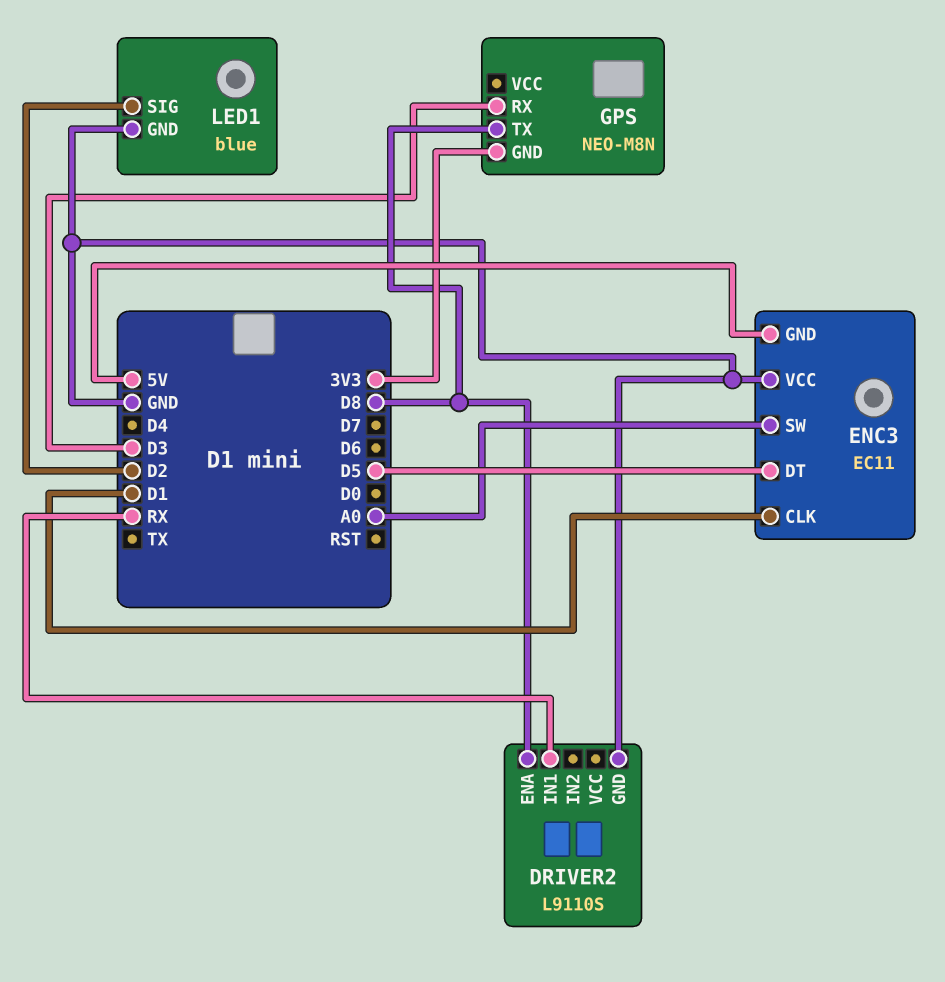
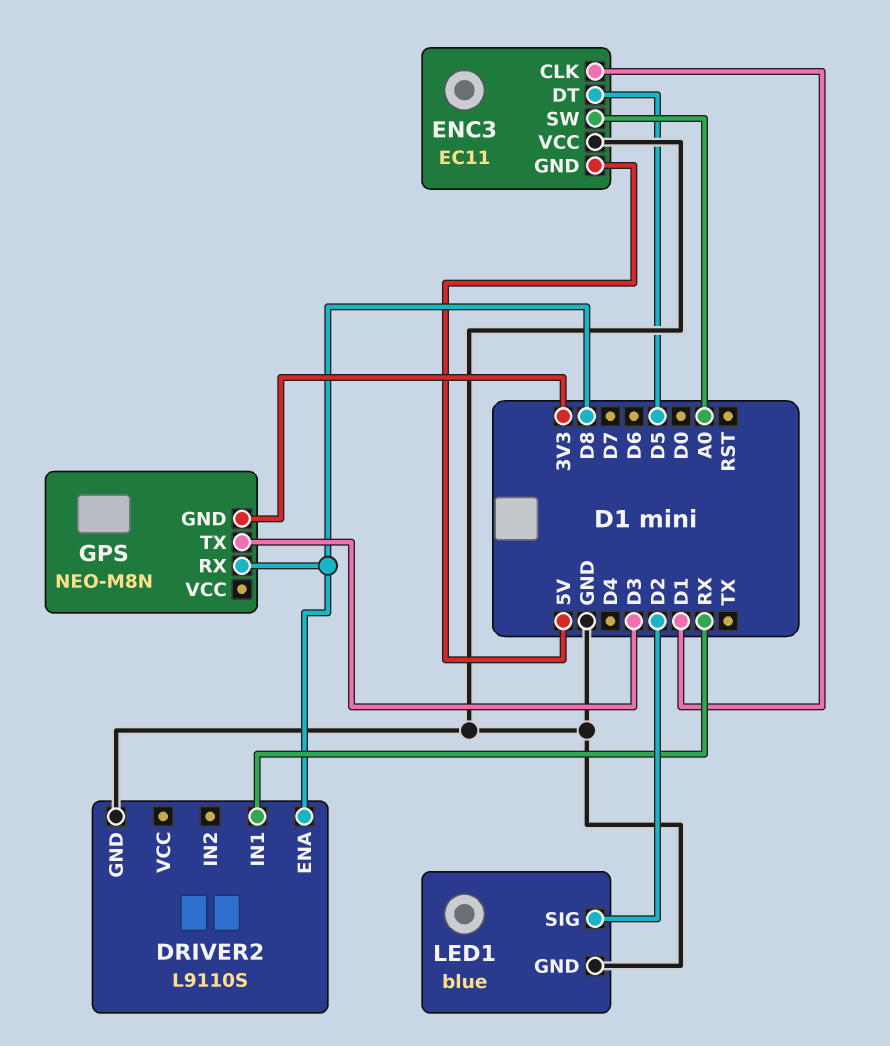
GPS pin RX: D3 -> D8
GPS pin TX: D8 -> D3

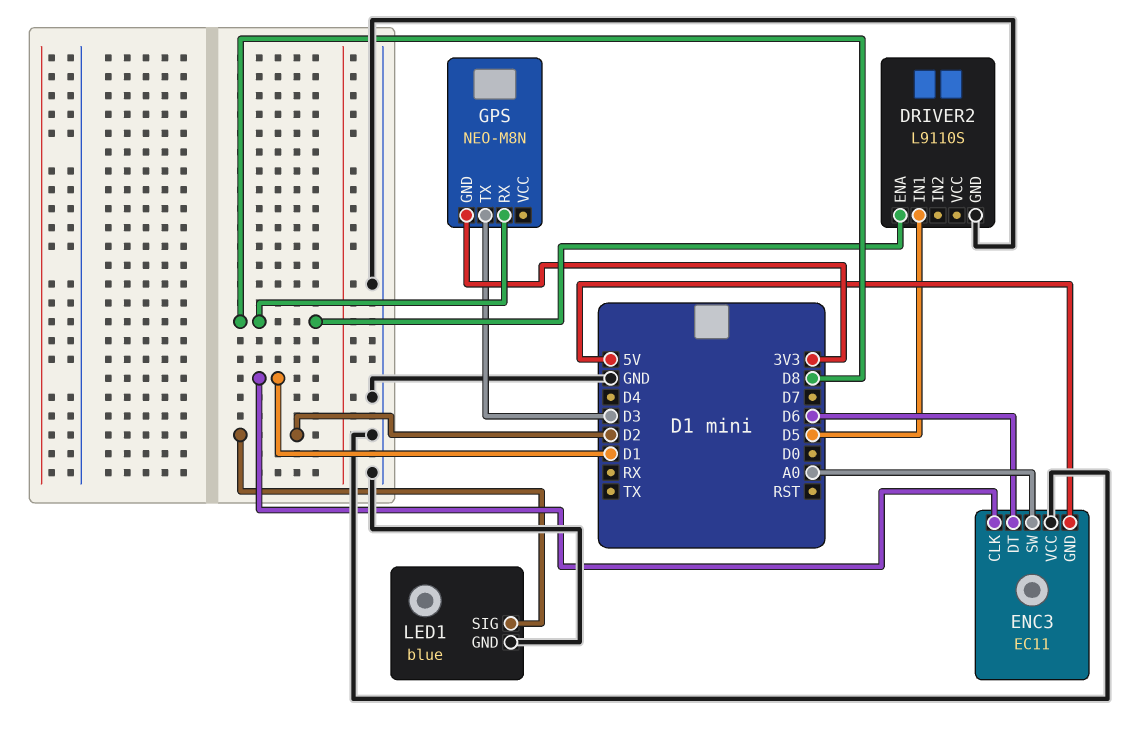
DRIVER2 pin IN1: RX -> D5
ENC3 pin DT: D5 -> D6

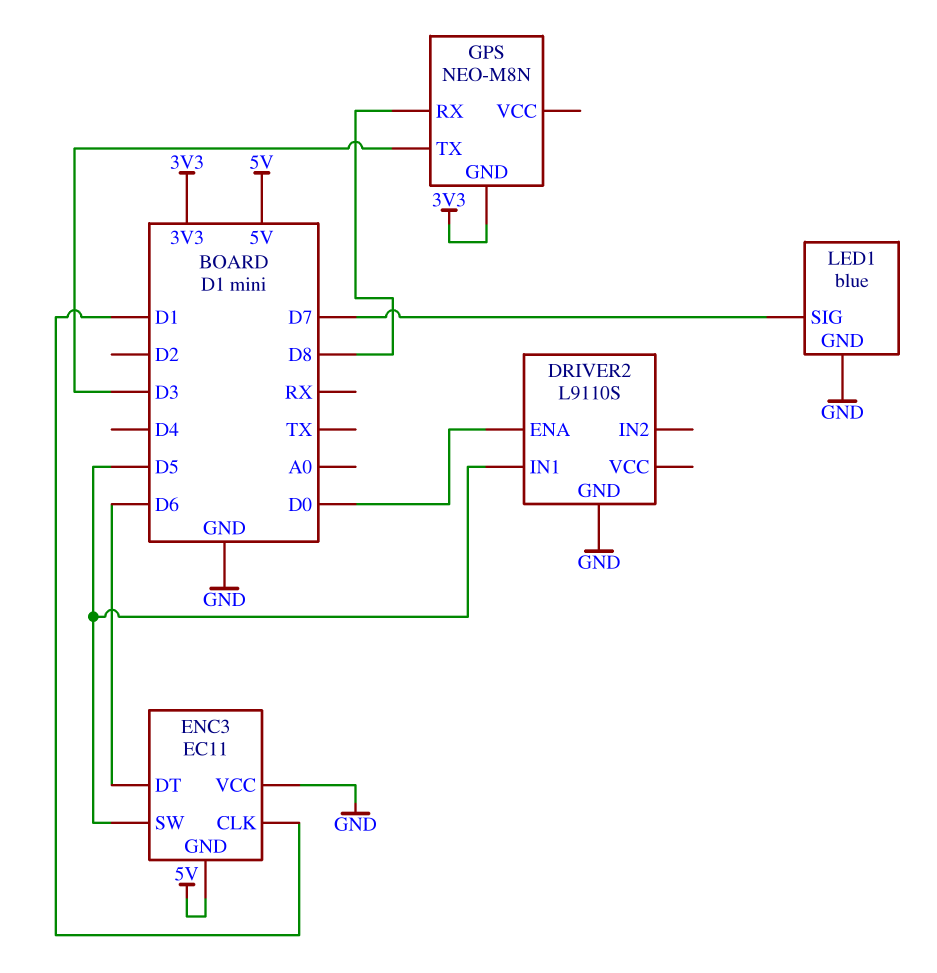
DRIVER2 pin ENA: D8 -> D0
ENC3 pin SW: A0 -> D5
LED1 pin SIG: D2 -> D7

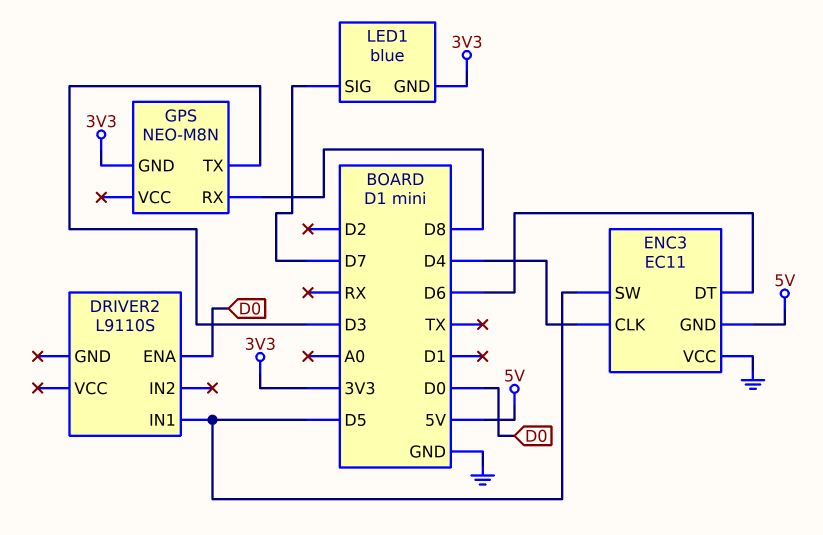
DRIVER2 pin GND: GND -> none
ENC3 pin CLK: D1 -> D4
LED1 pin GND: GND -> 3V3

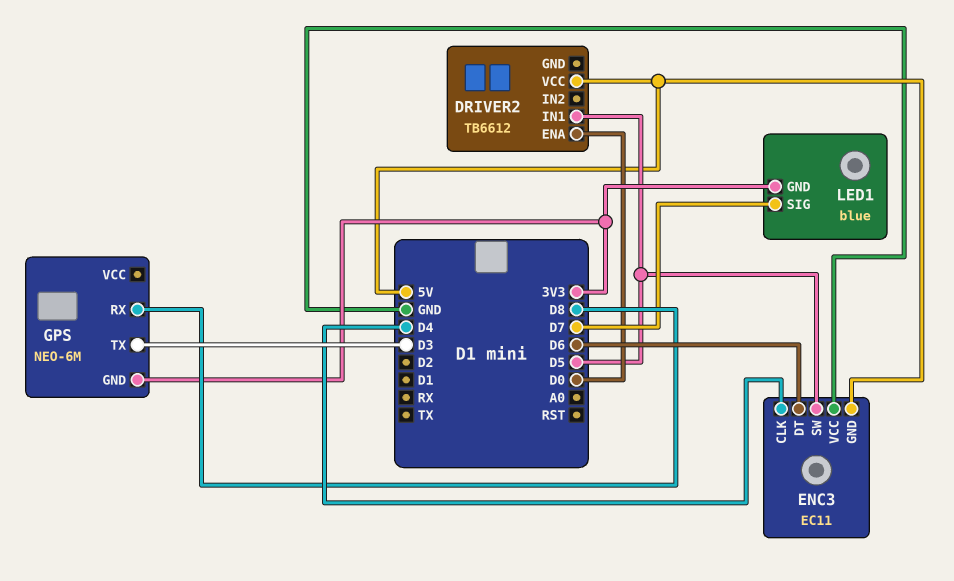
DRIVER2: L9110S -> TB6612
DRIVER2 pin VCC: none -> 5V
GPS: NEO-M8N -> NEO-6M

